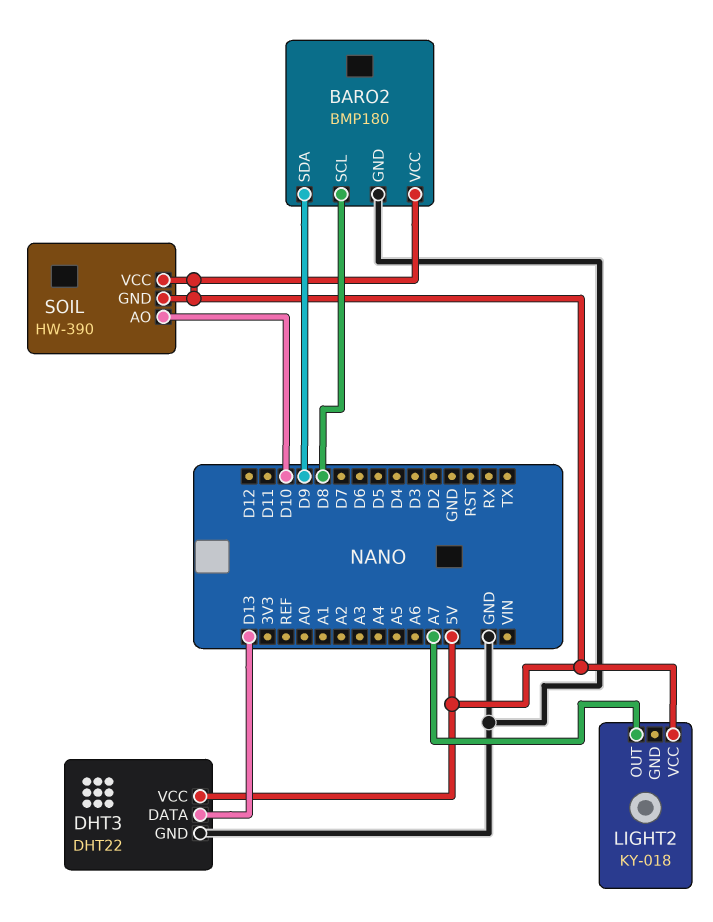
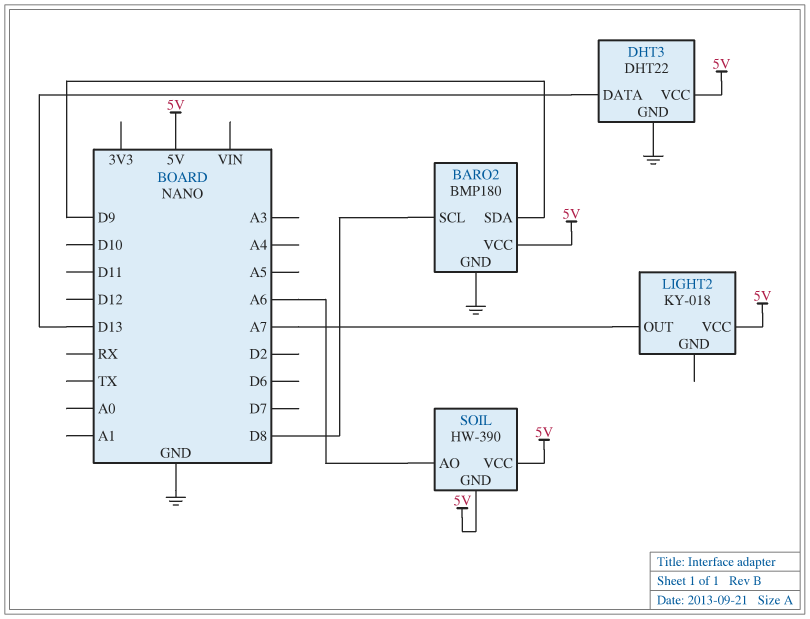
SOIL pin AO: D10 -> A6

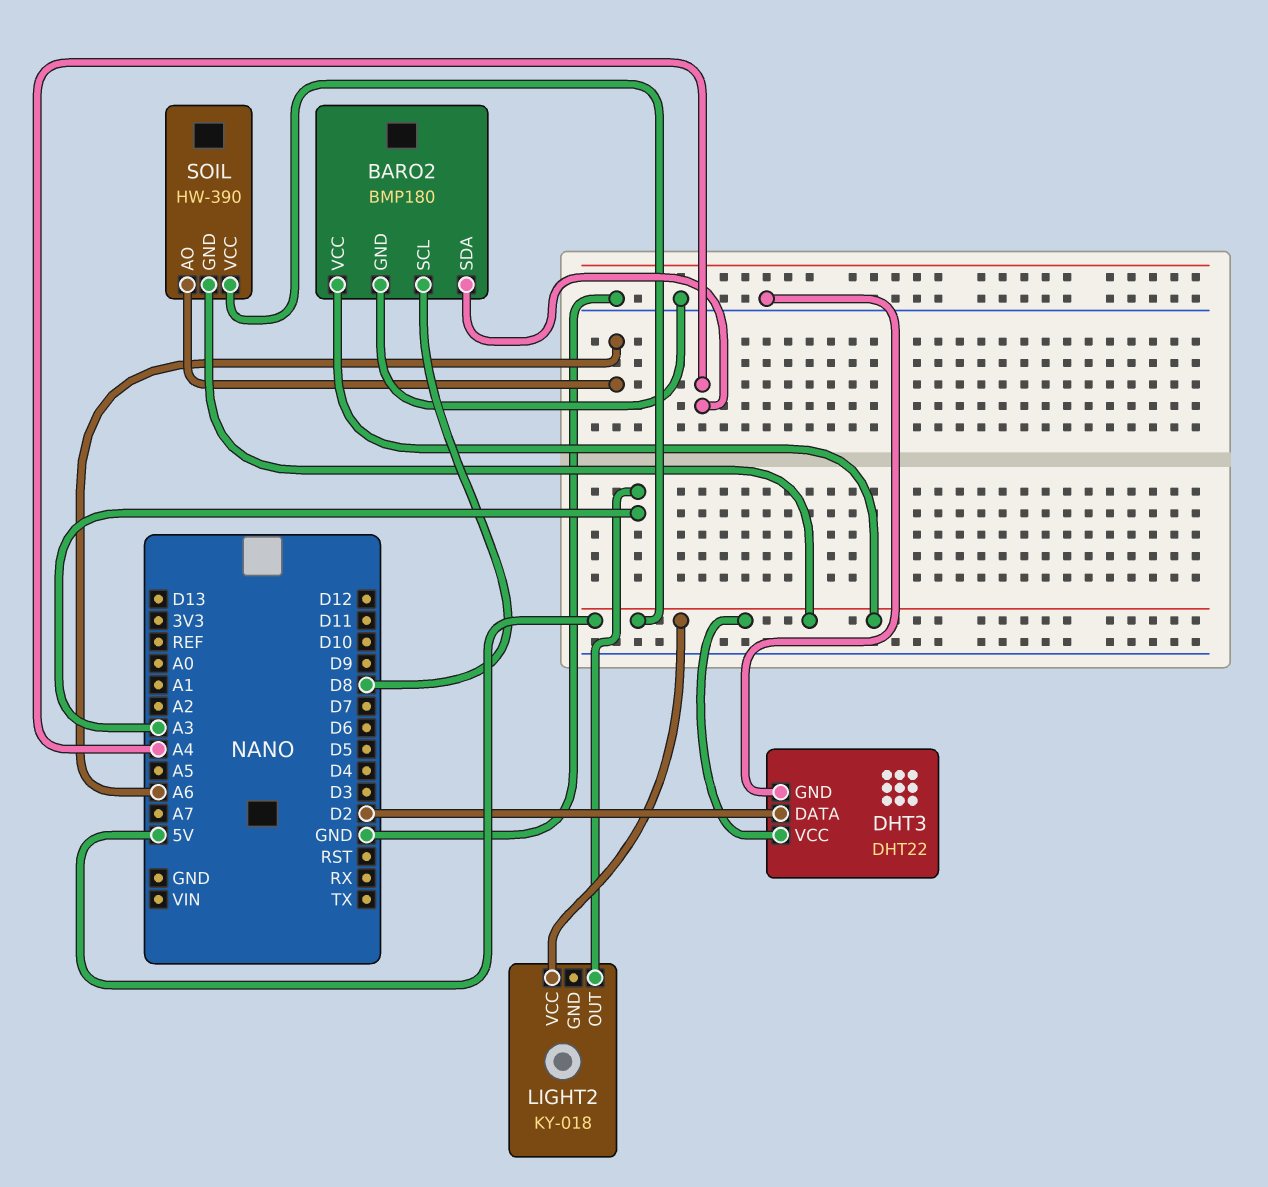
BARO2 pin SDA: D9 -> A4
DHT3 pin DATA: D13 -> D2
LIGHT2 pin OUT: A7 -> A3

